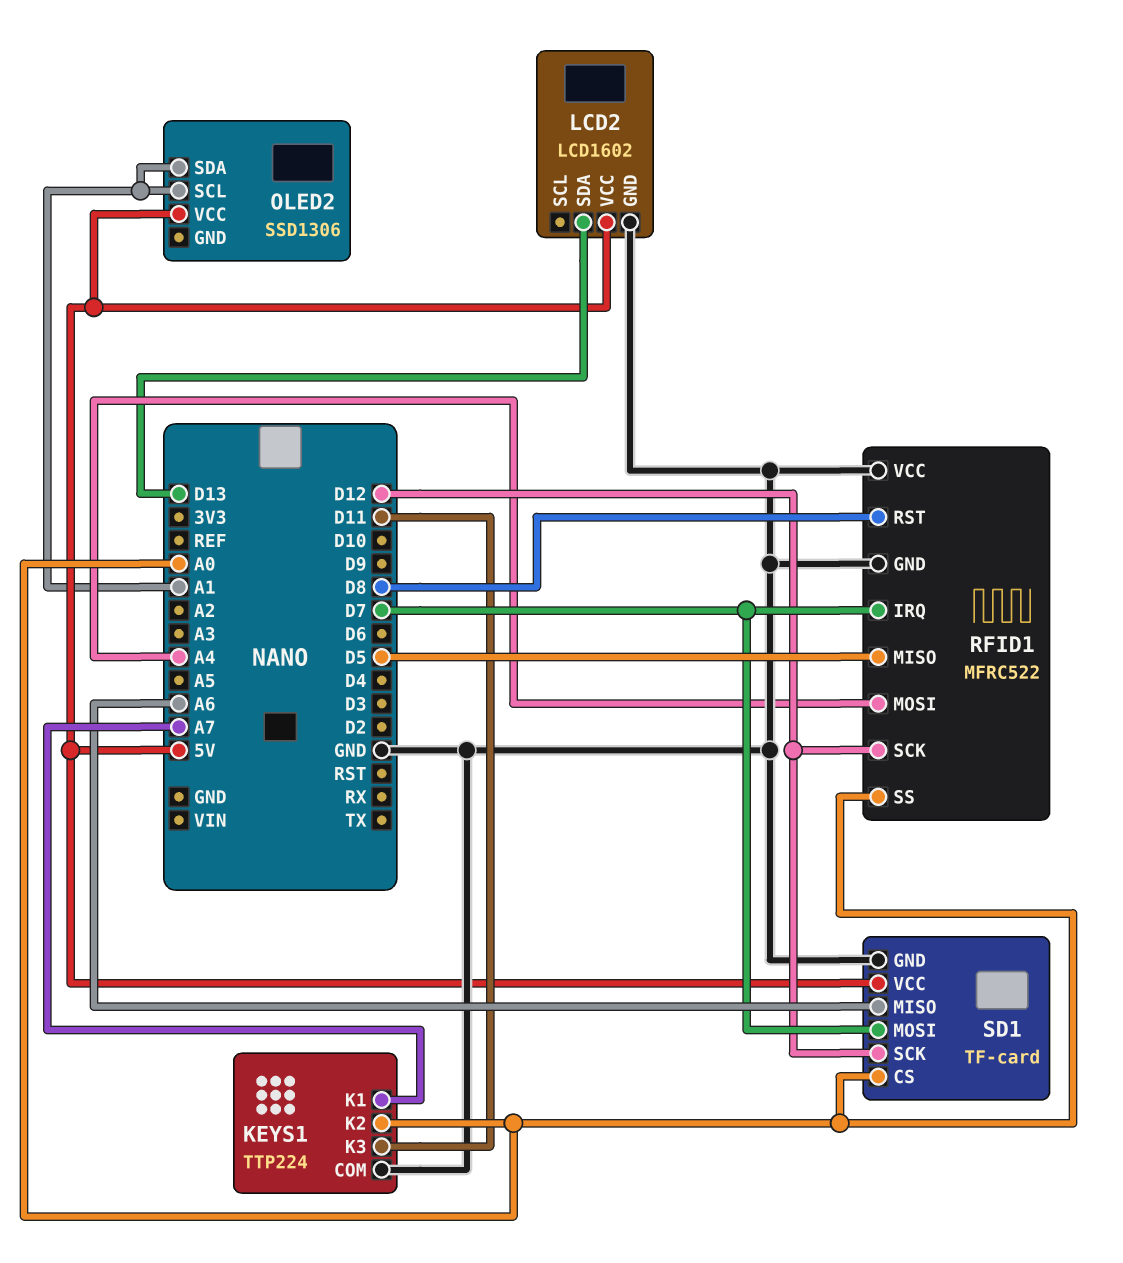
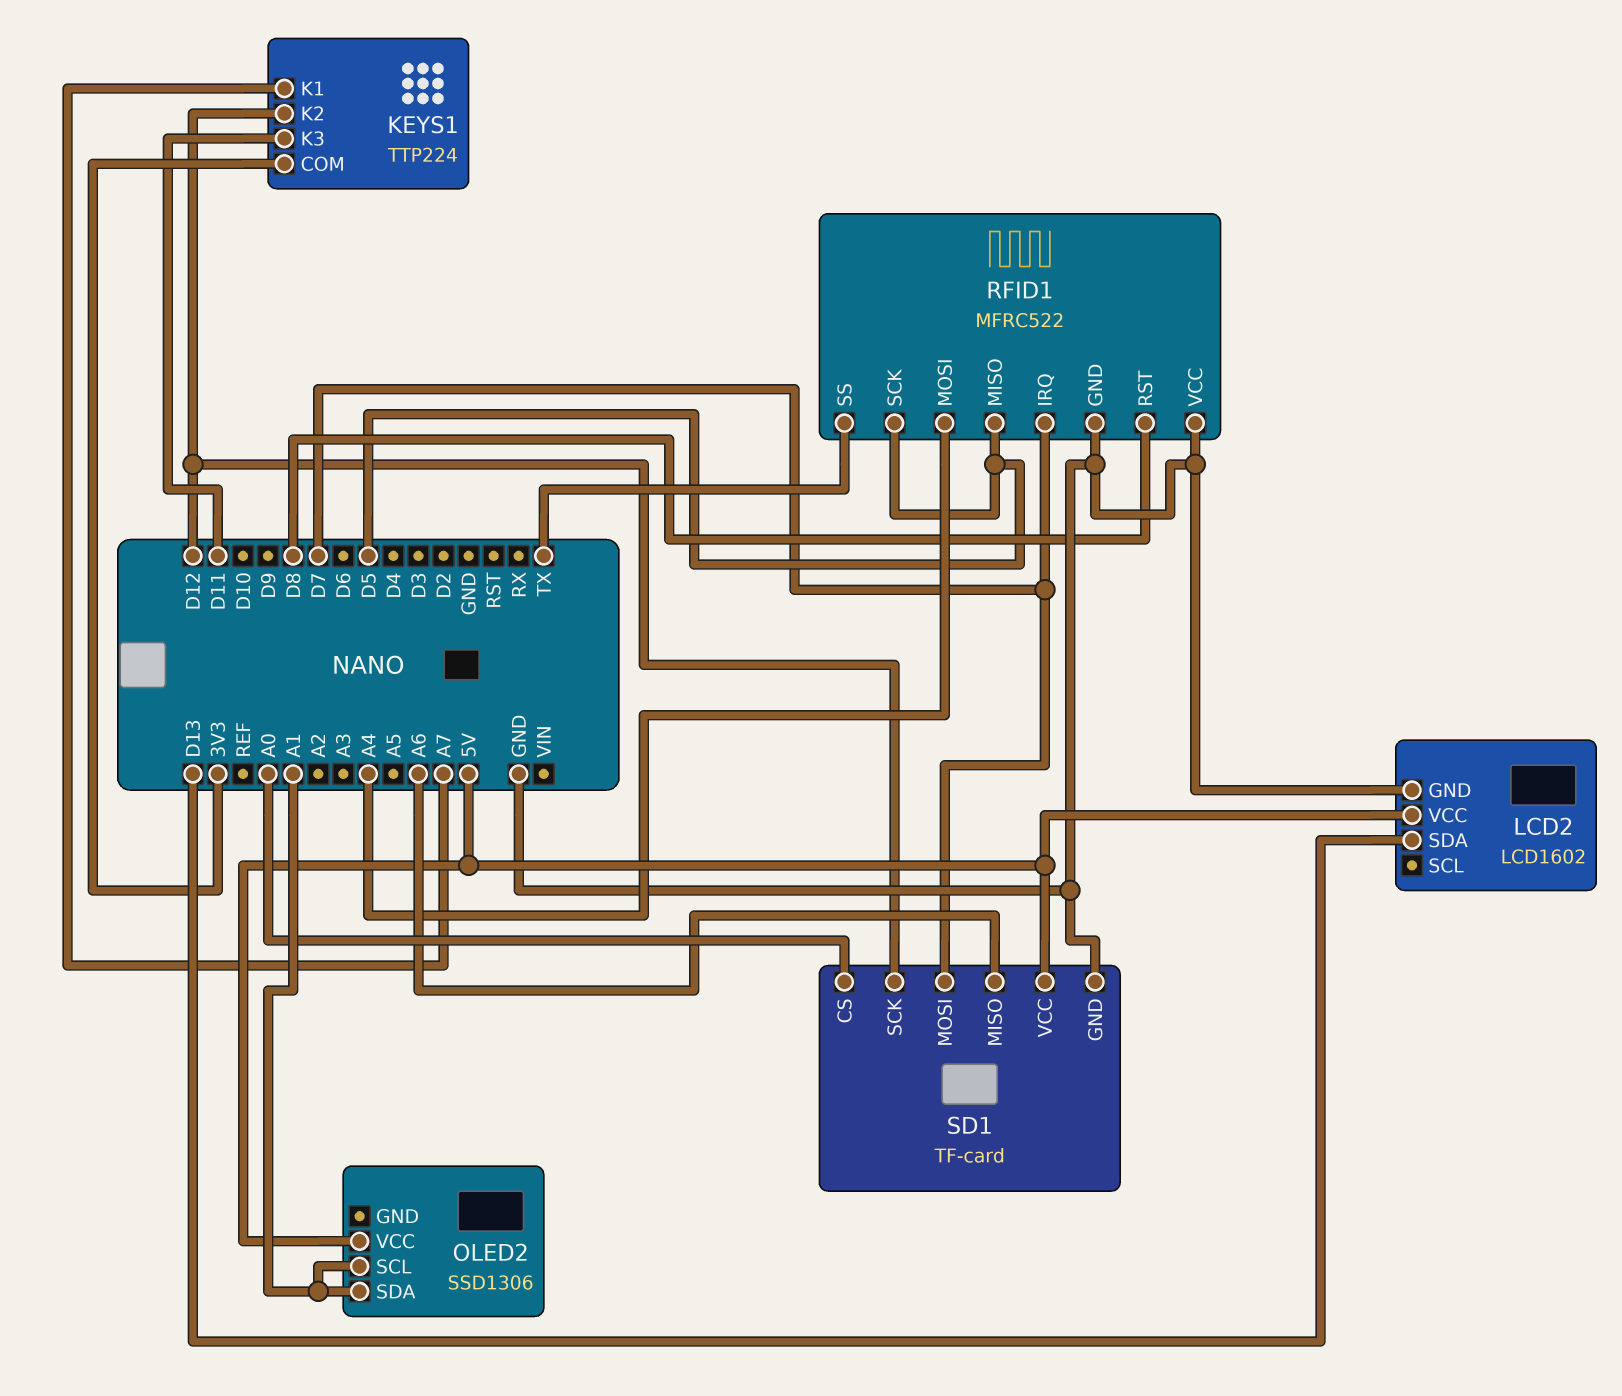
KEYS1 pin COM: GND -> 3V3
KEYS1 pin K2: A0 -> D12
RFID1 pin SCK: D12 -> D5
RFID1 pin SS: A0 -> TX

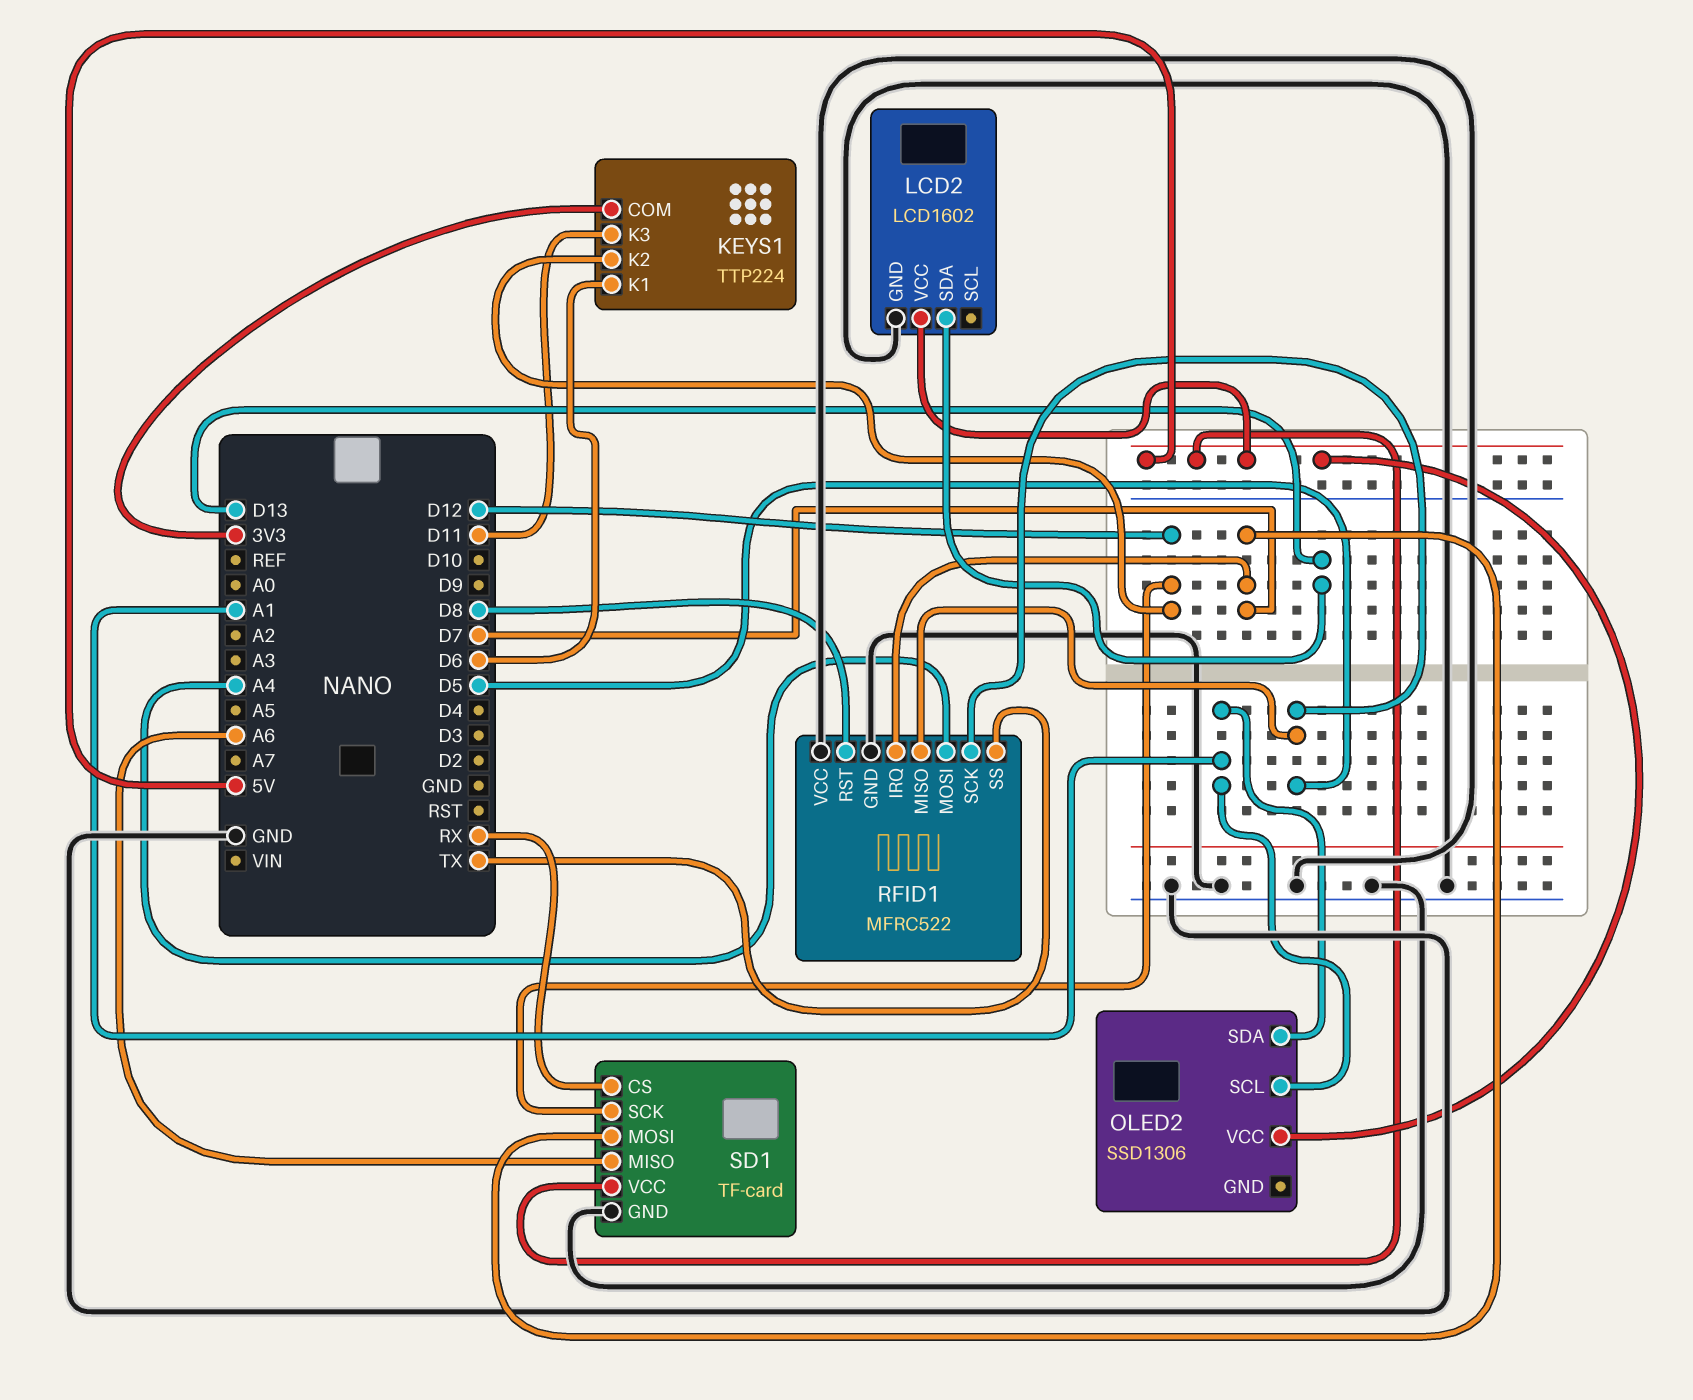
KEYS1 pin K1: A7 -> D6
SD1 pin CS: A0 -> RX

